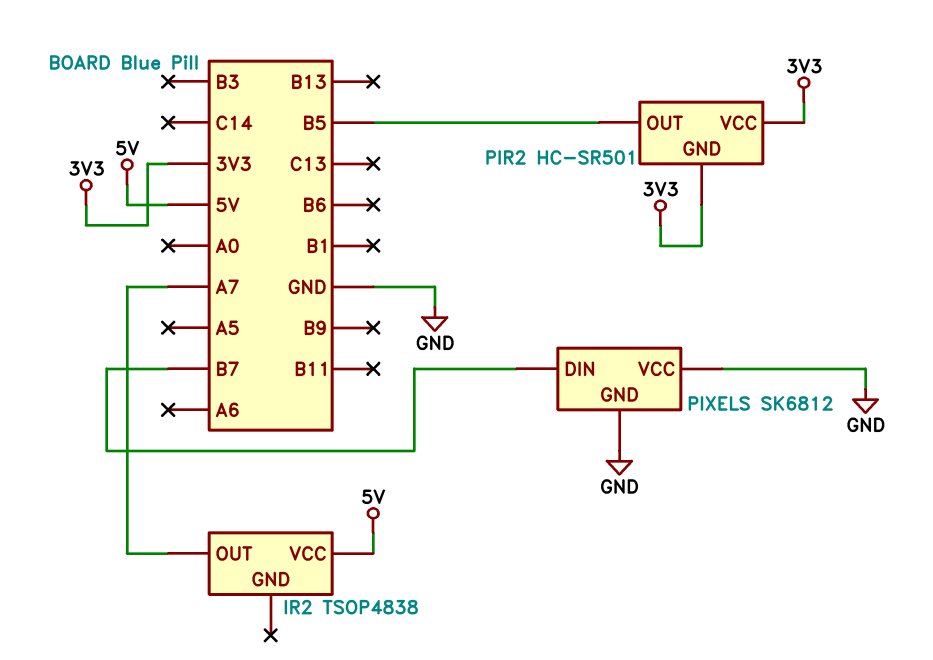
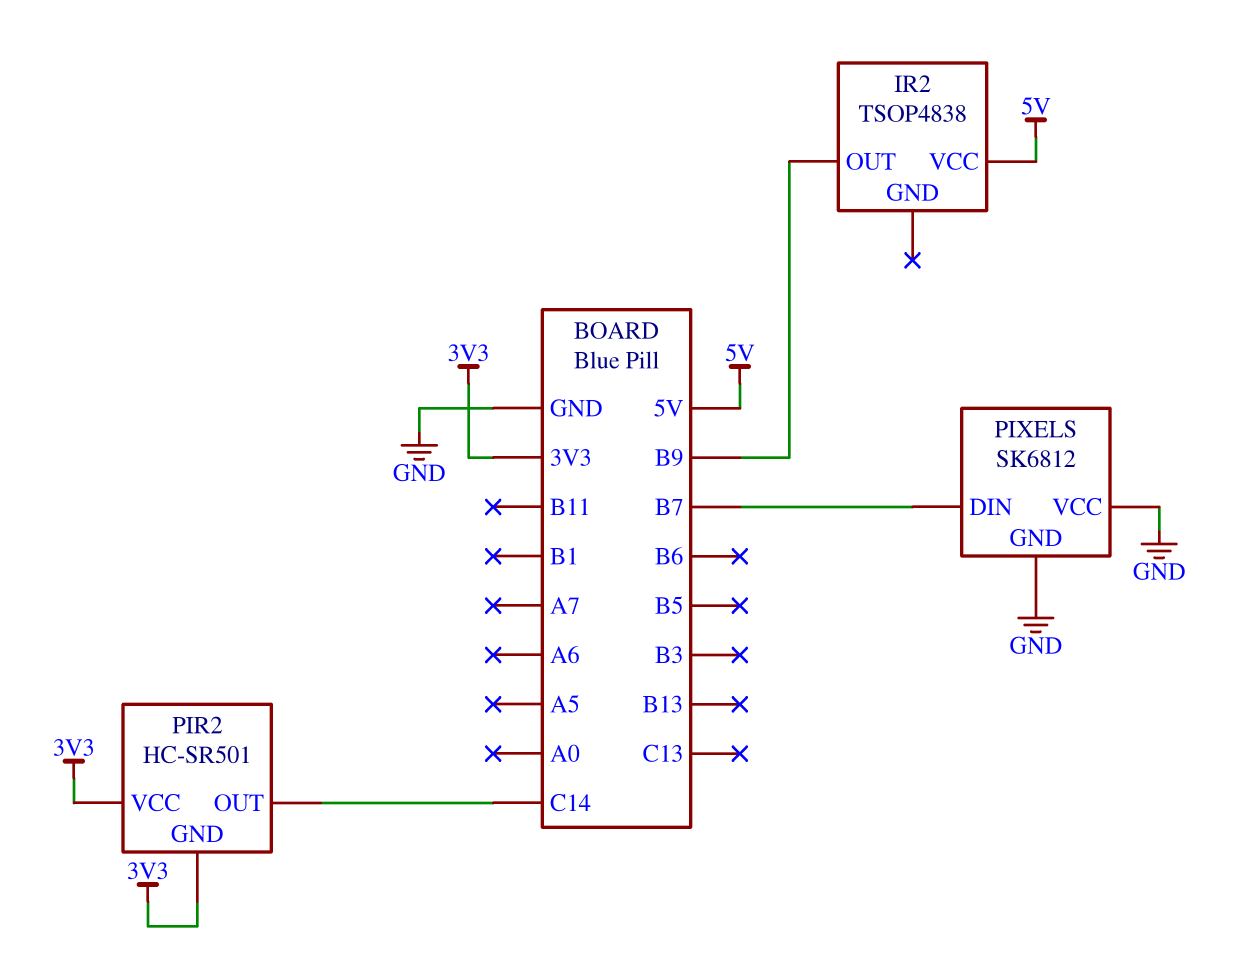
IR2 pin OUT: A7 -> B9
PIR2 pin OUT: B5 -> C14

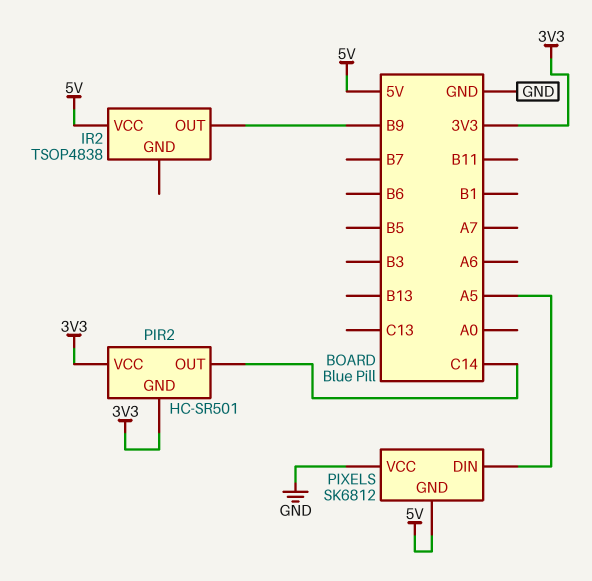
PIXELS pin DIN: B7 -> A5
PIXELS pin GND: GND -> 5V

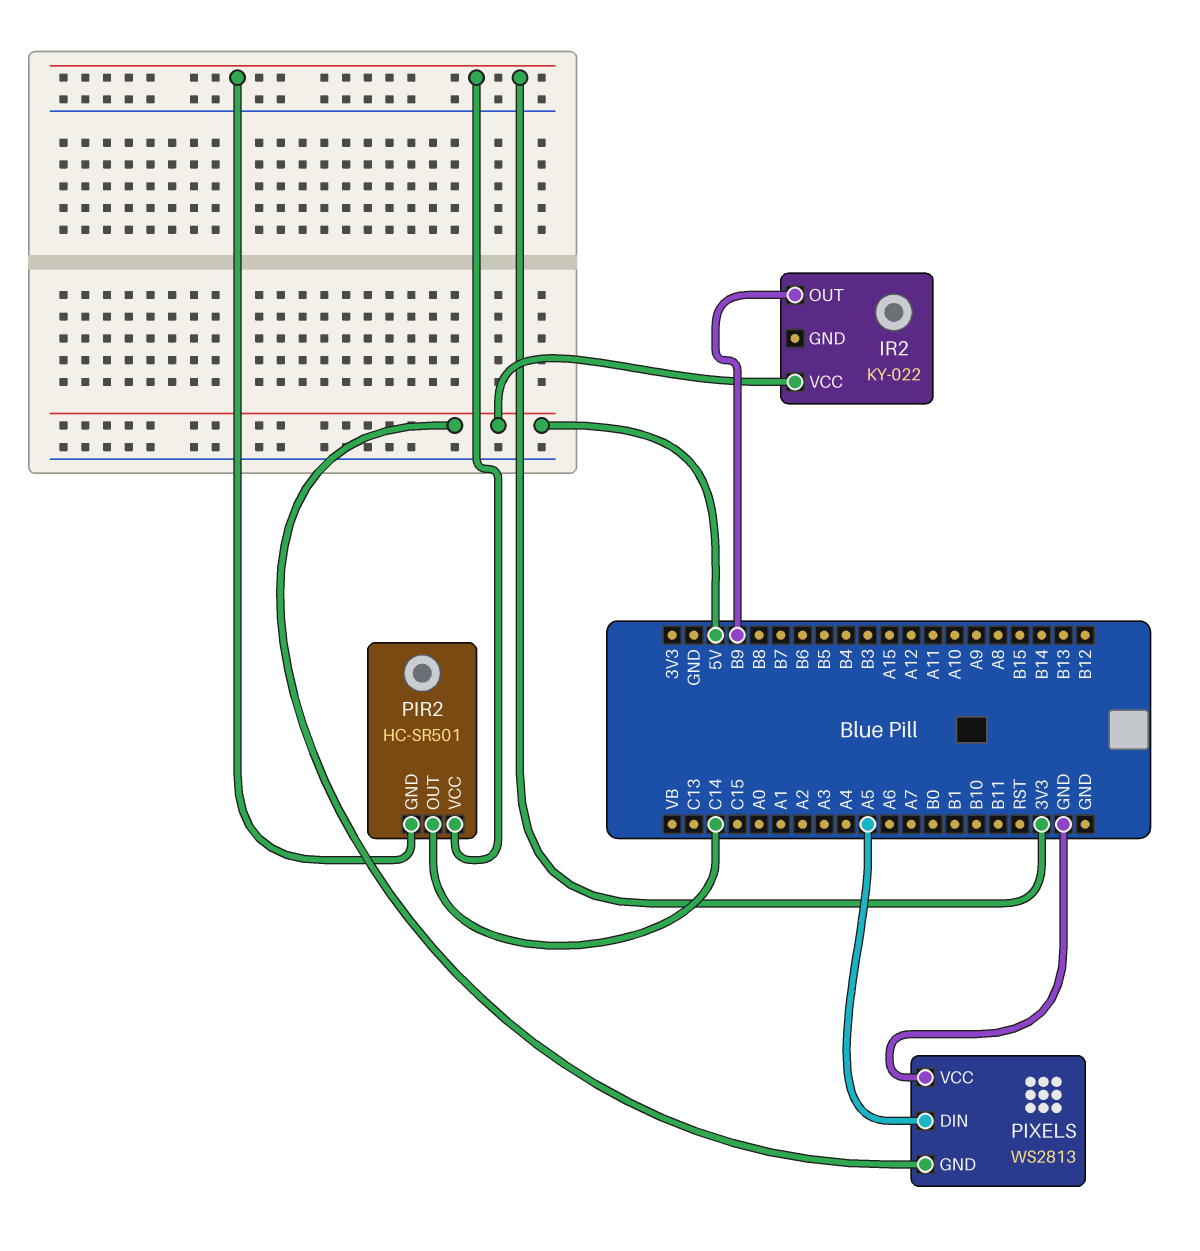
IR2: TSOP4838 -> KY-022
PIXELS: SK6812 -> WS2813

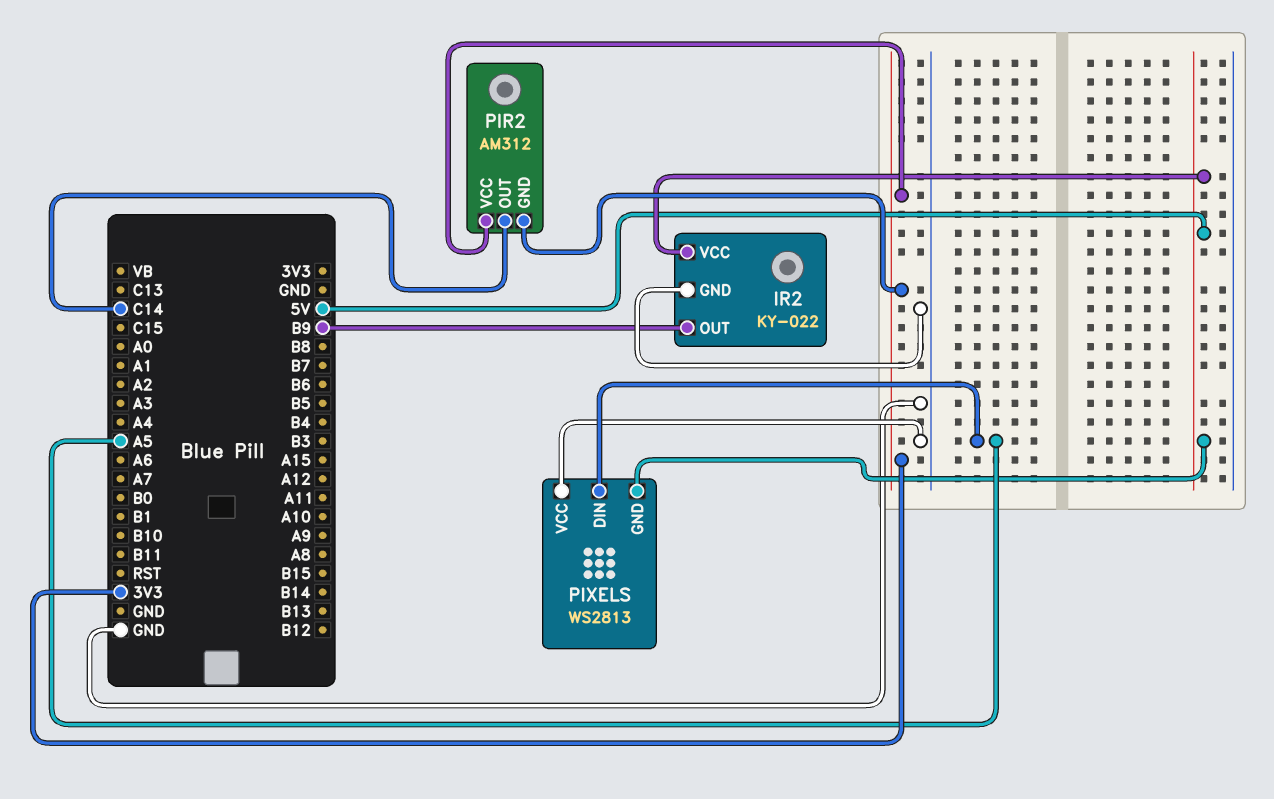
IR2 pin GND: none -> GND
PIR2: HC-SR501 -> AM312

